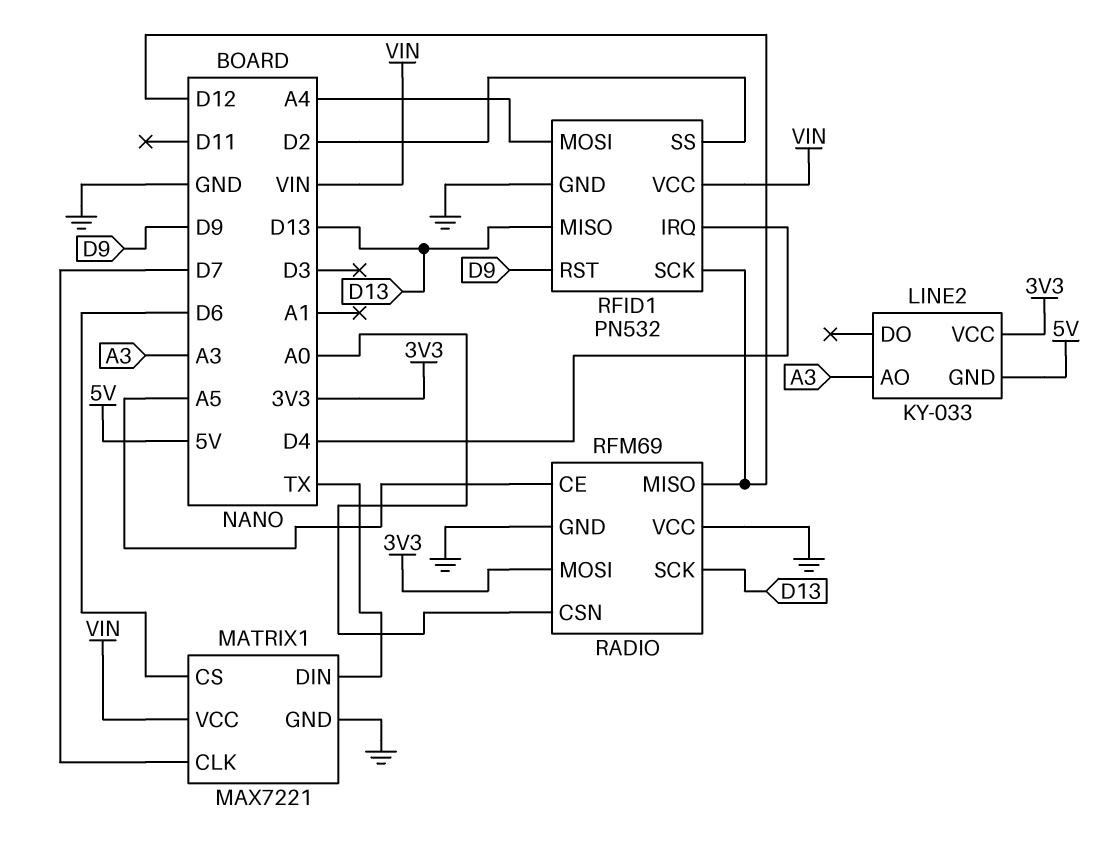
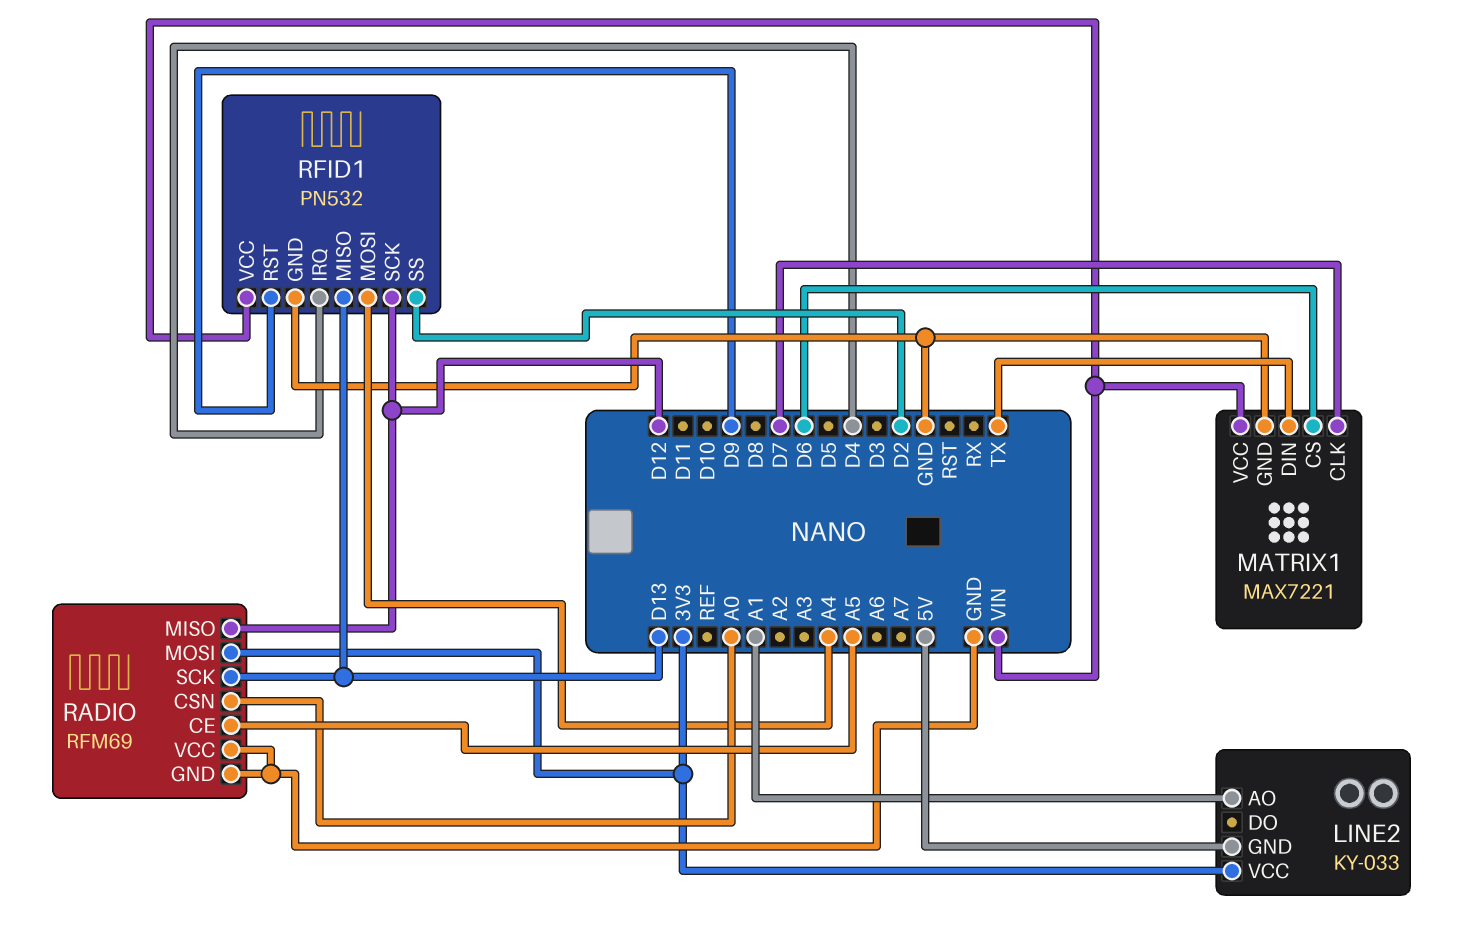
LINE2 pin AO: A3 -> A1

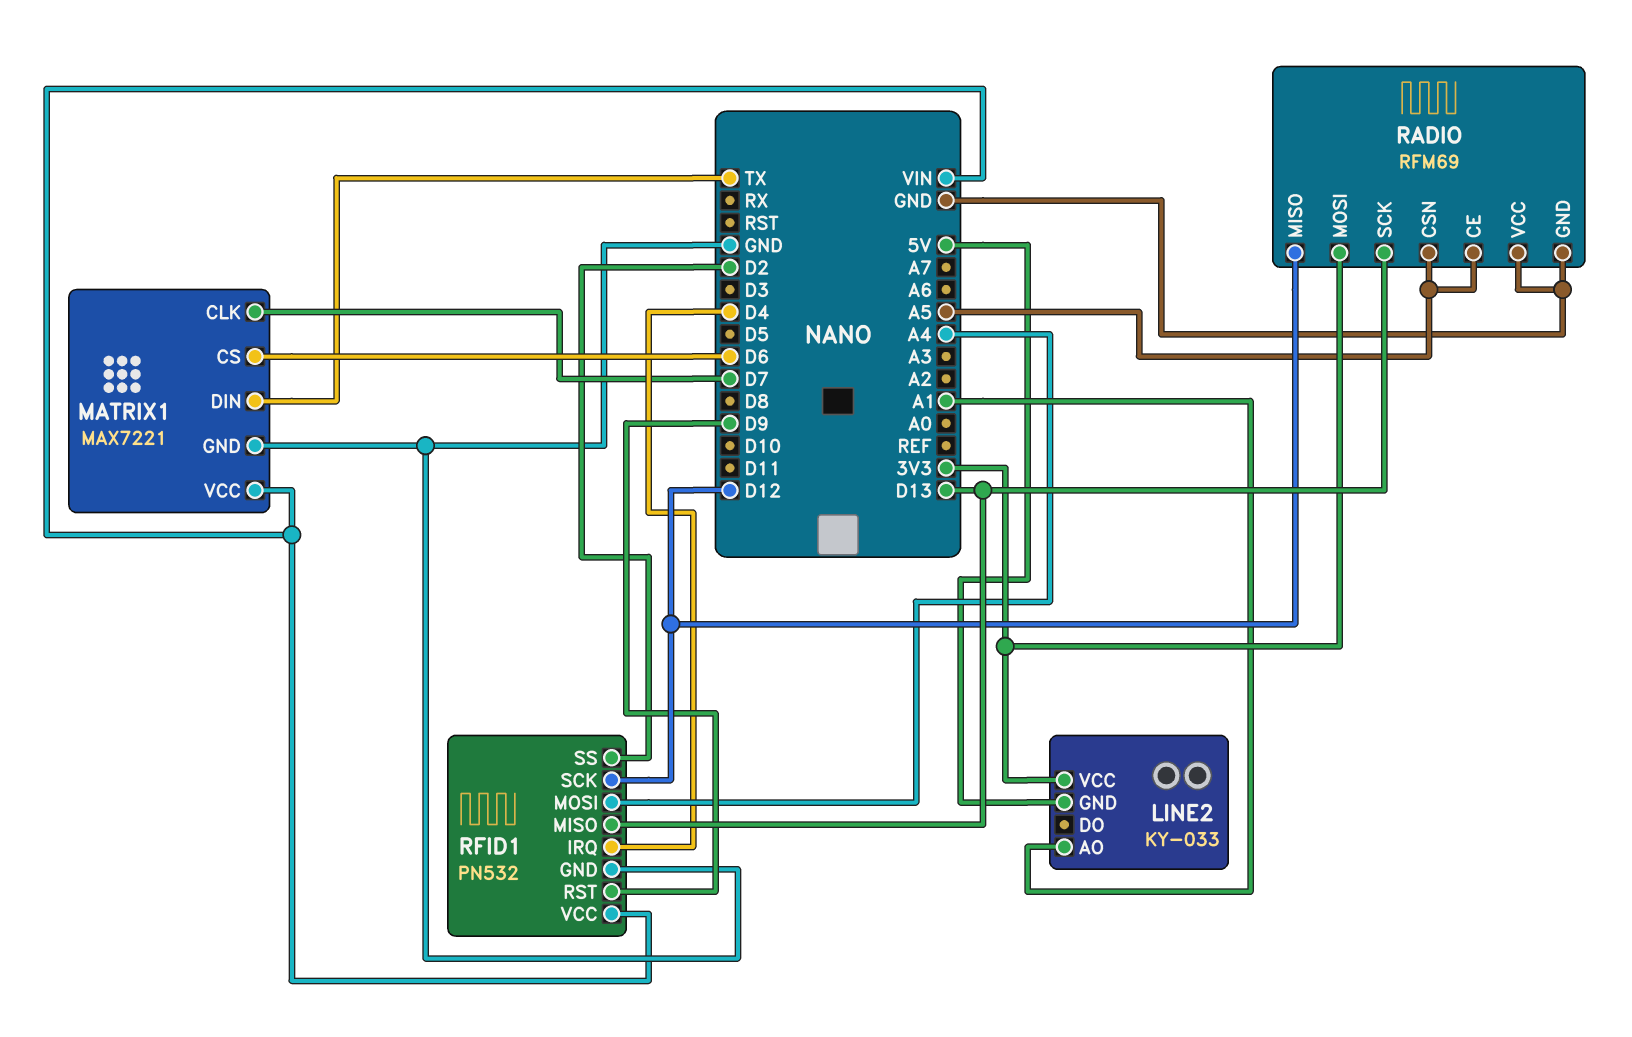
RADIO pin CSN: A0 -> A5

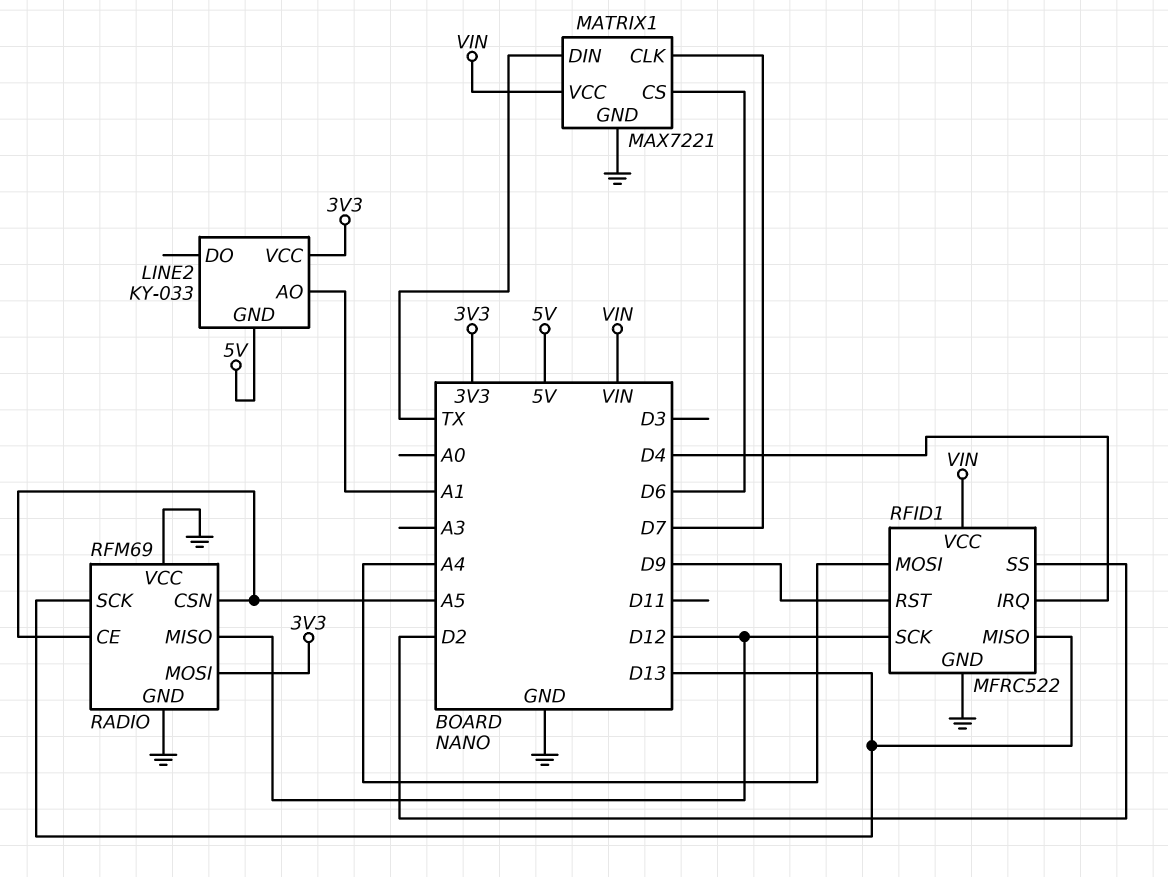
RFID1: PN532 -> MFRC522

